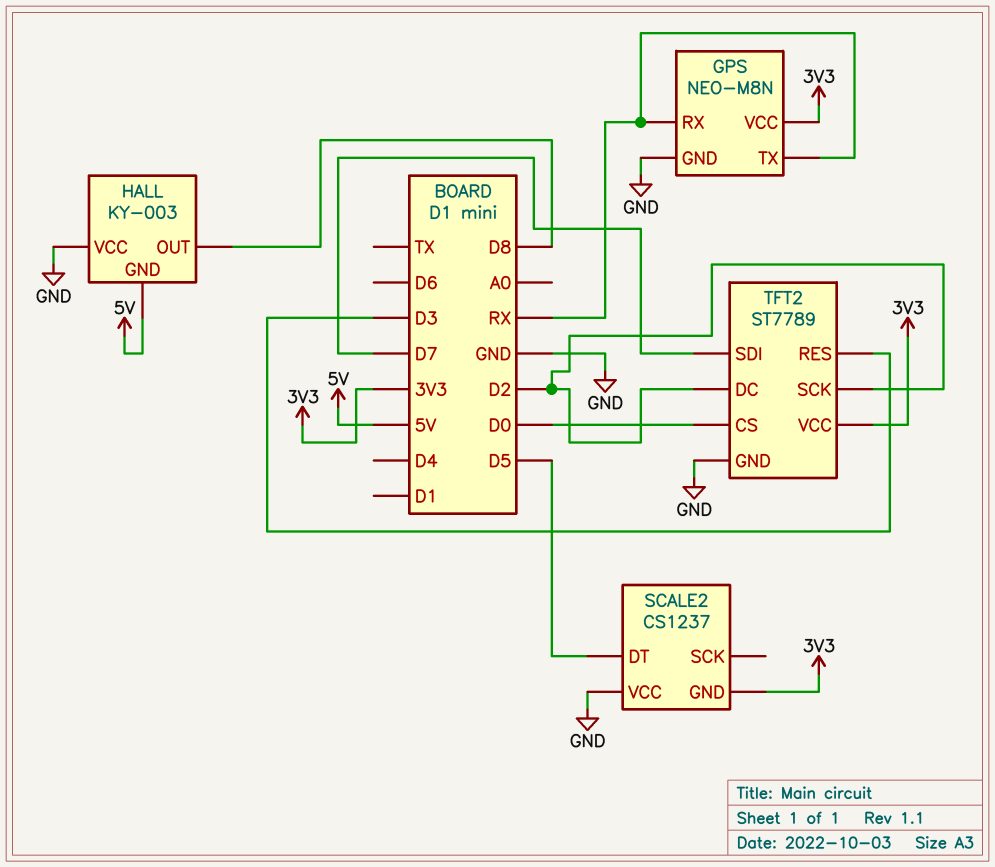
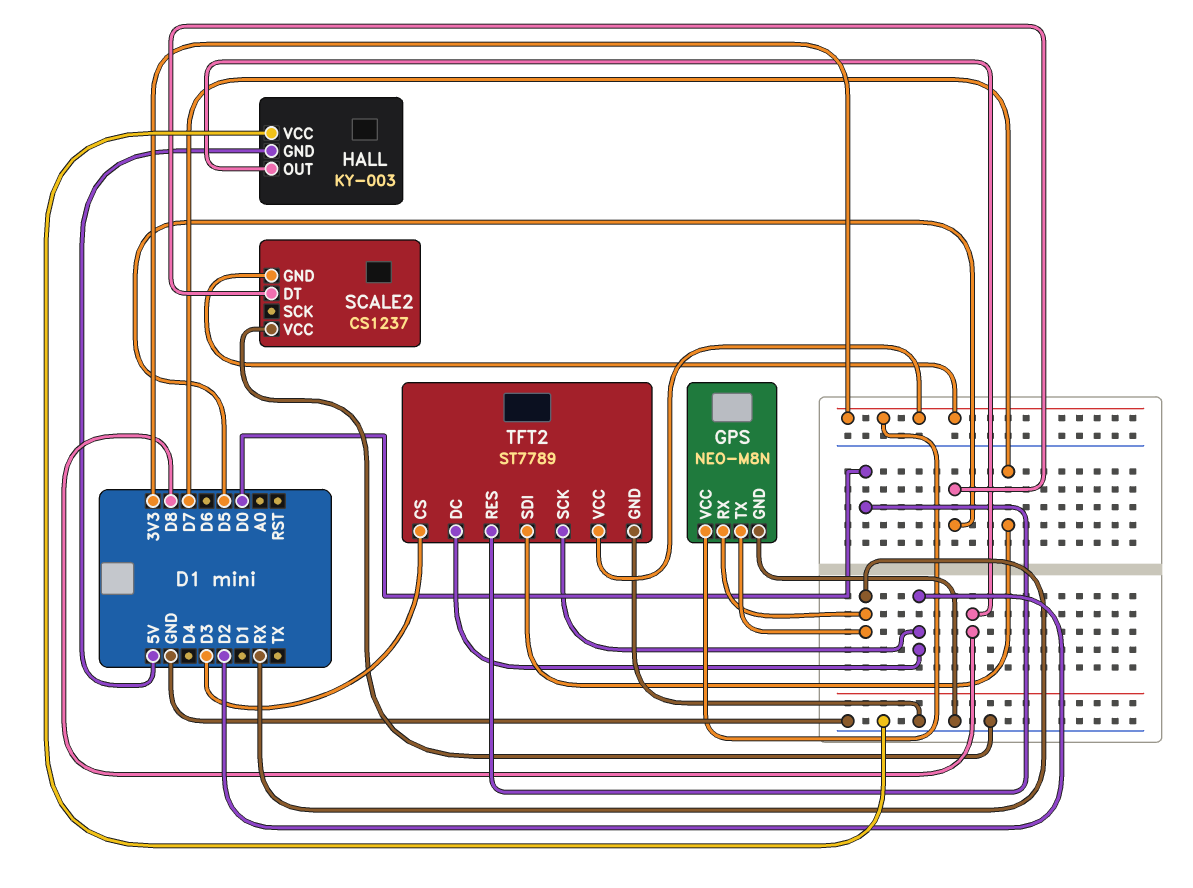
TFT2 pin CS: D0 -> D3
TFT2 pin RES: D3 -> D0

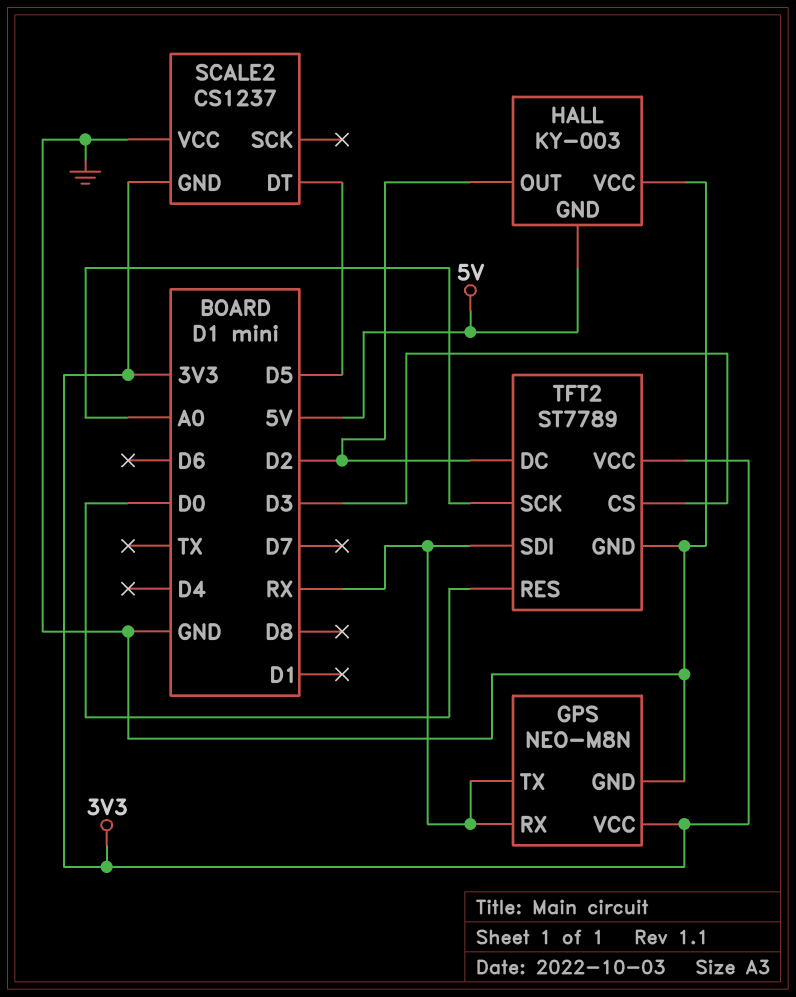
HALL pin OUT: D8 -> D2
TFT2 pin SCK: D2 -> A0
TFT2 pin SDI: D7 -> RX

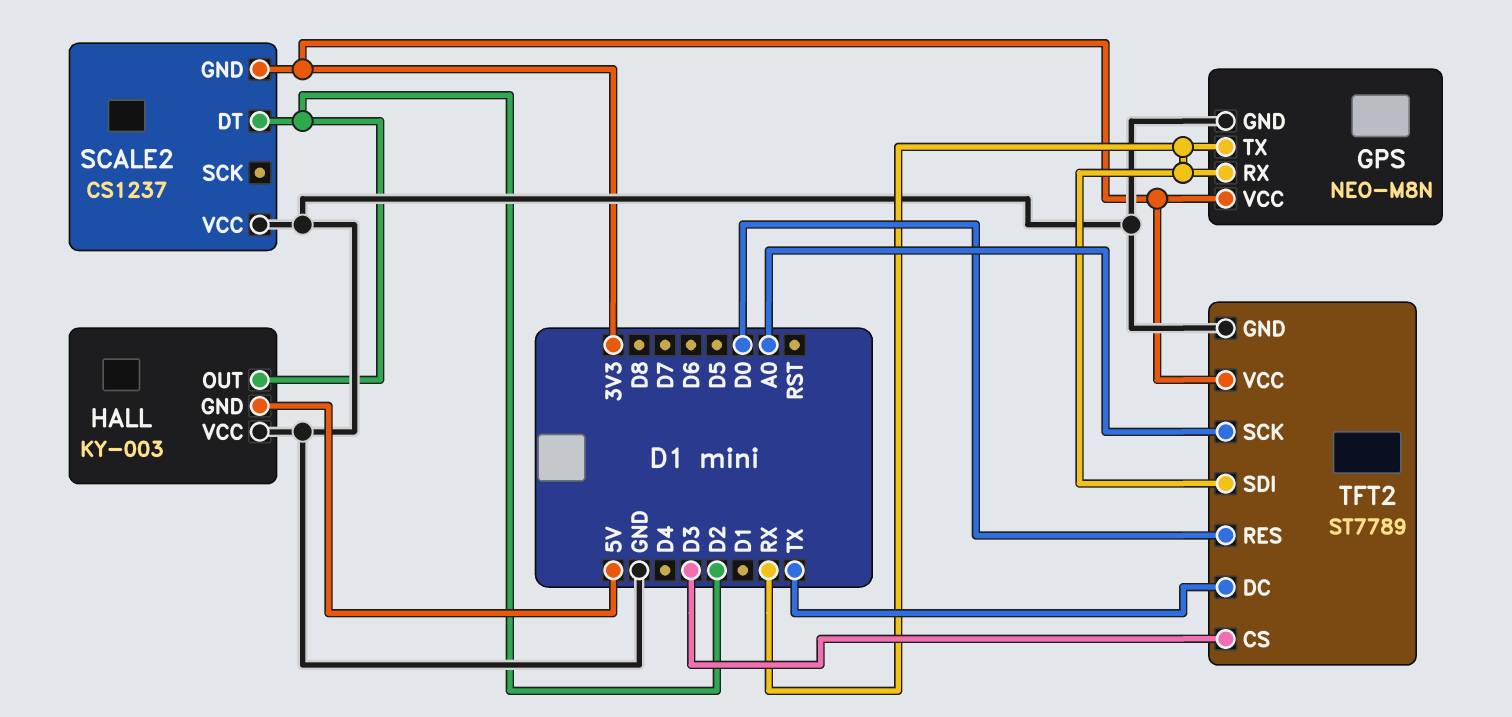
SCALE2 pin DT: D5 -> D2
TFT2 pin DC: D2 -> TX

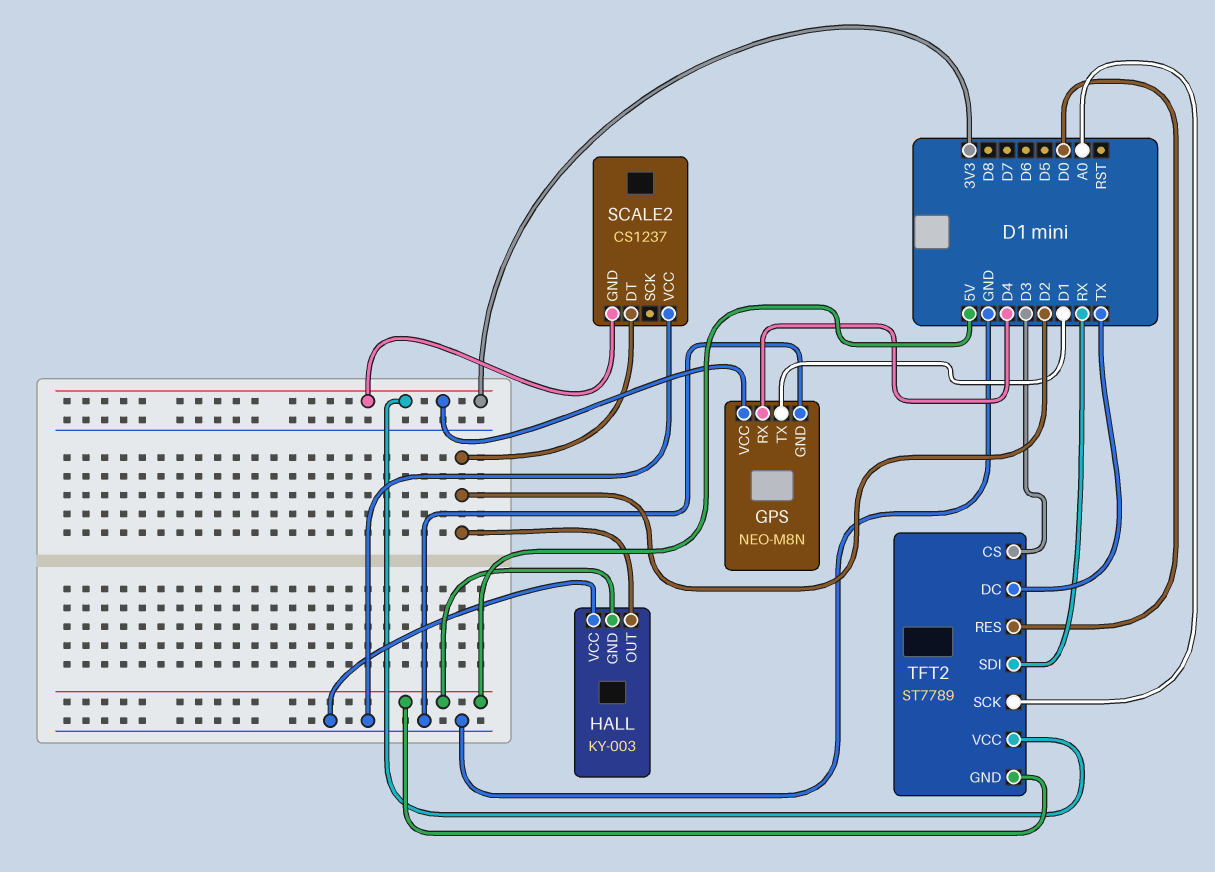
GPS pin RX: RX -> D4
GPS pin TX: RX -> D1
TFT2 pin GND: GND -> 5V

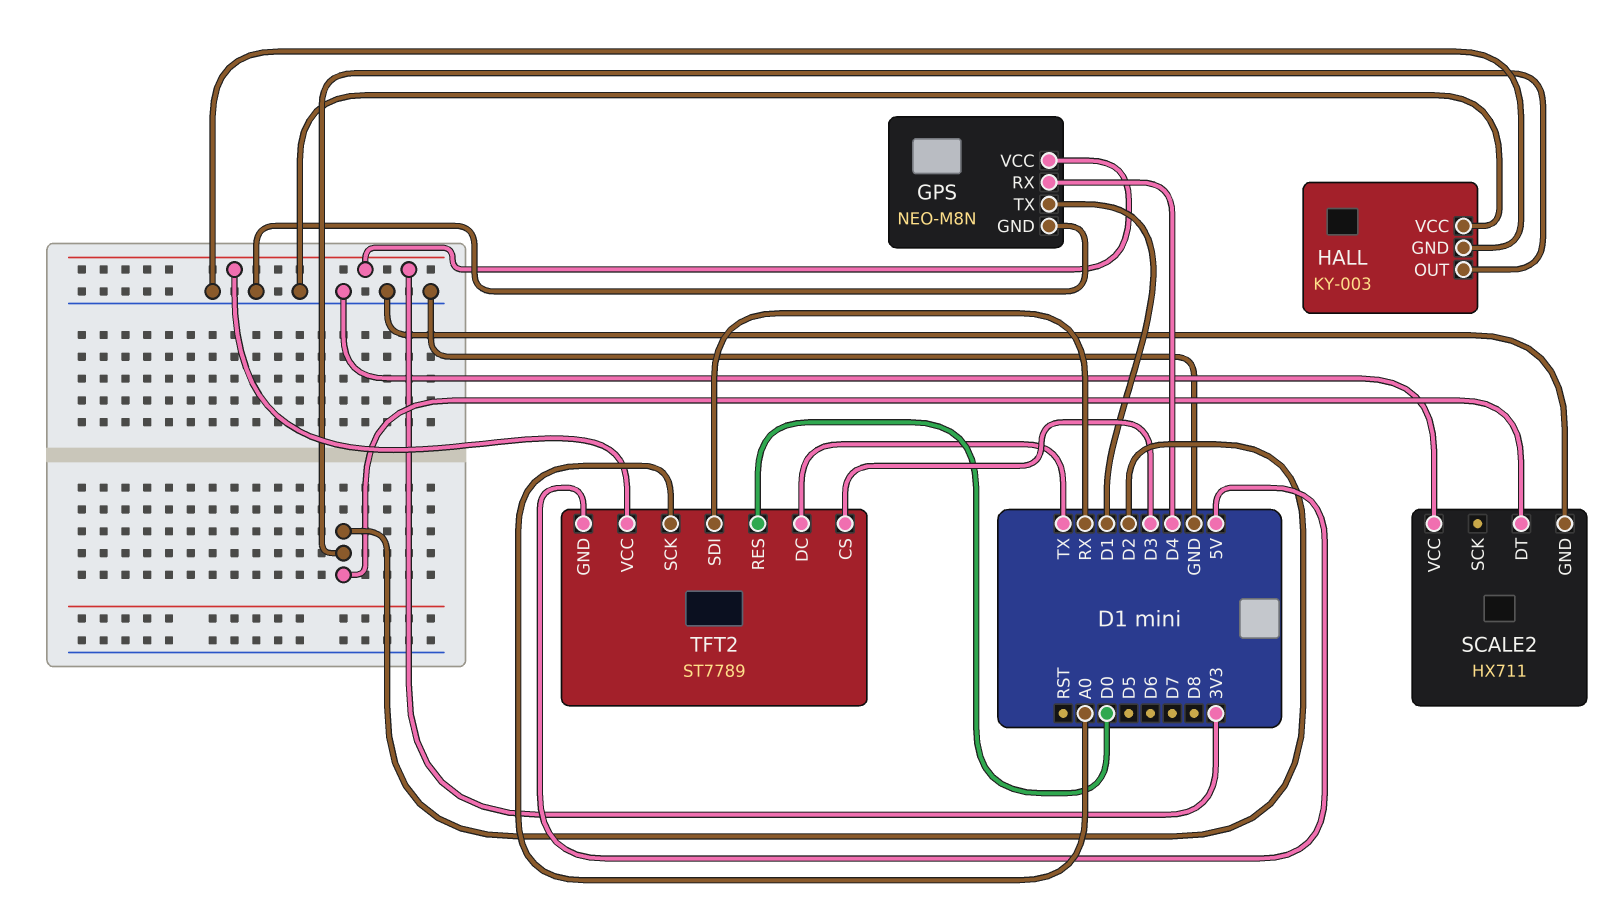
HALL pin GND: 5V -> GND
SCALE2: CS1237 -> HX711
SCALE2 pin GND: 3V3 -> GND

